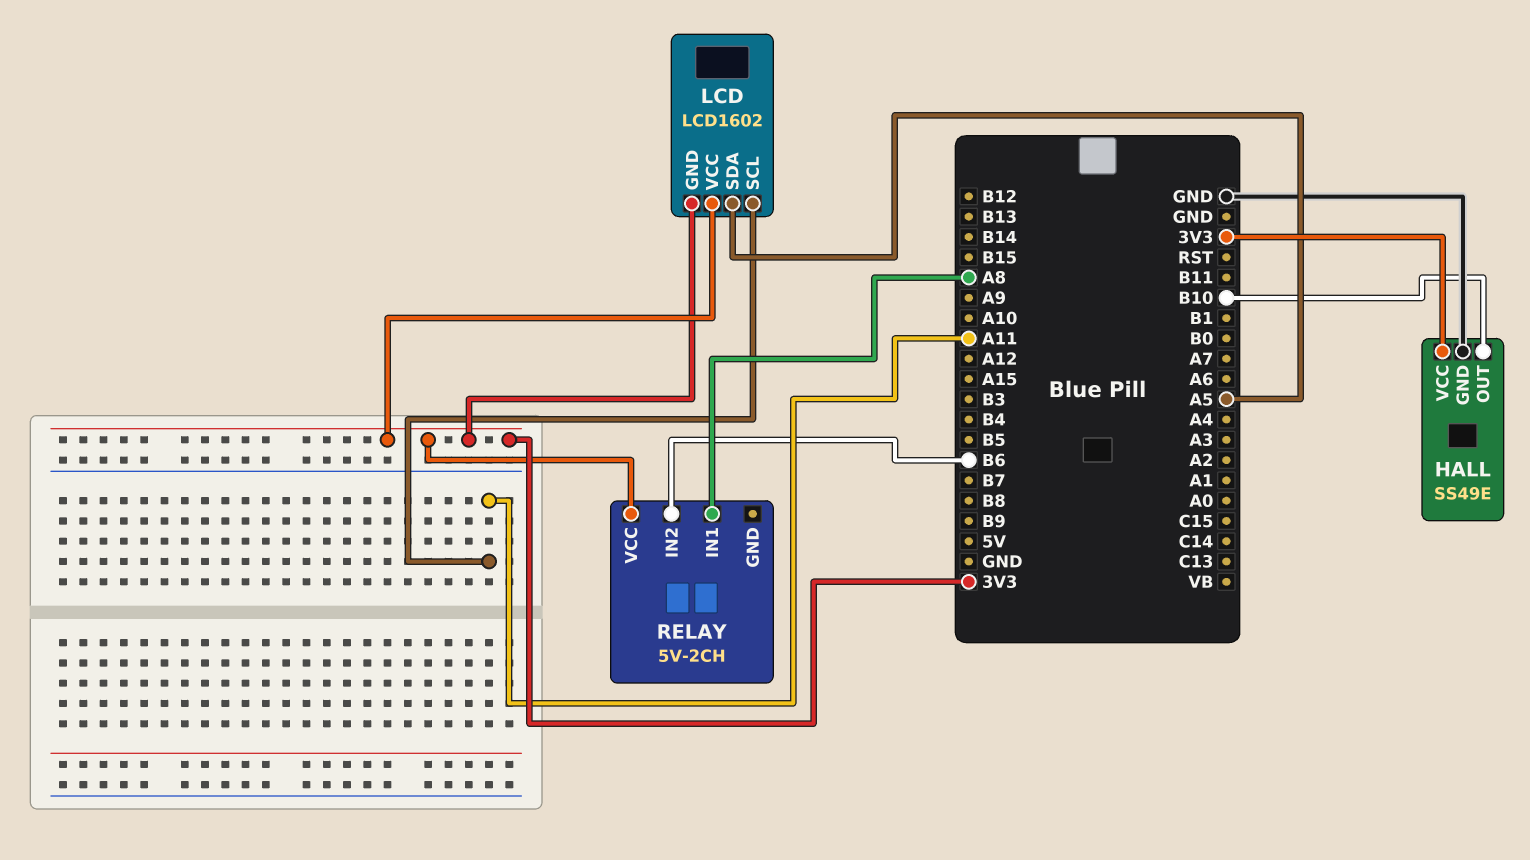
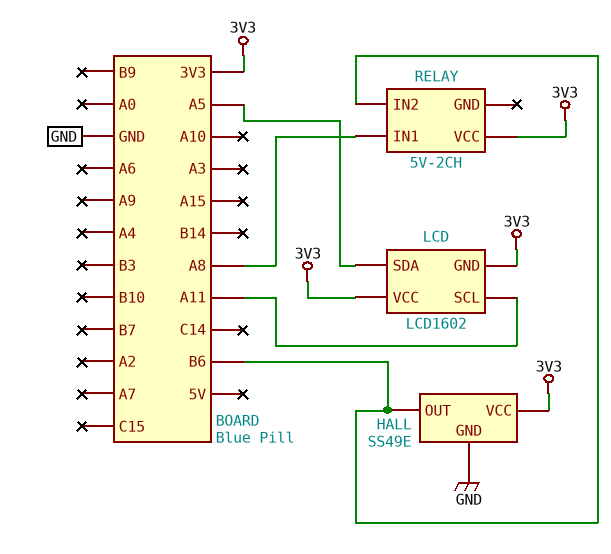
HALL pin OUT: B10 -> B6

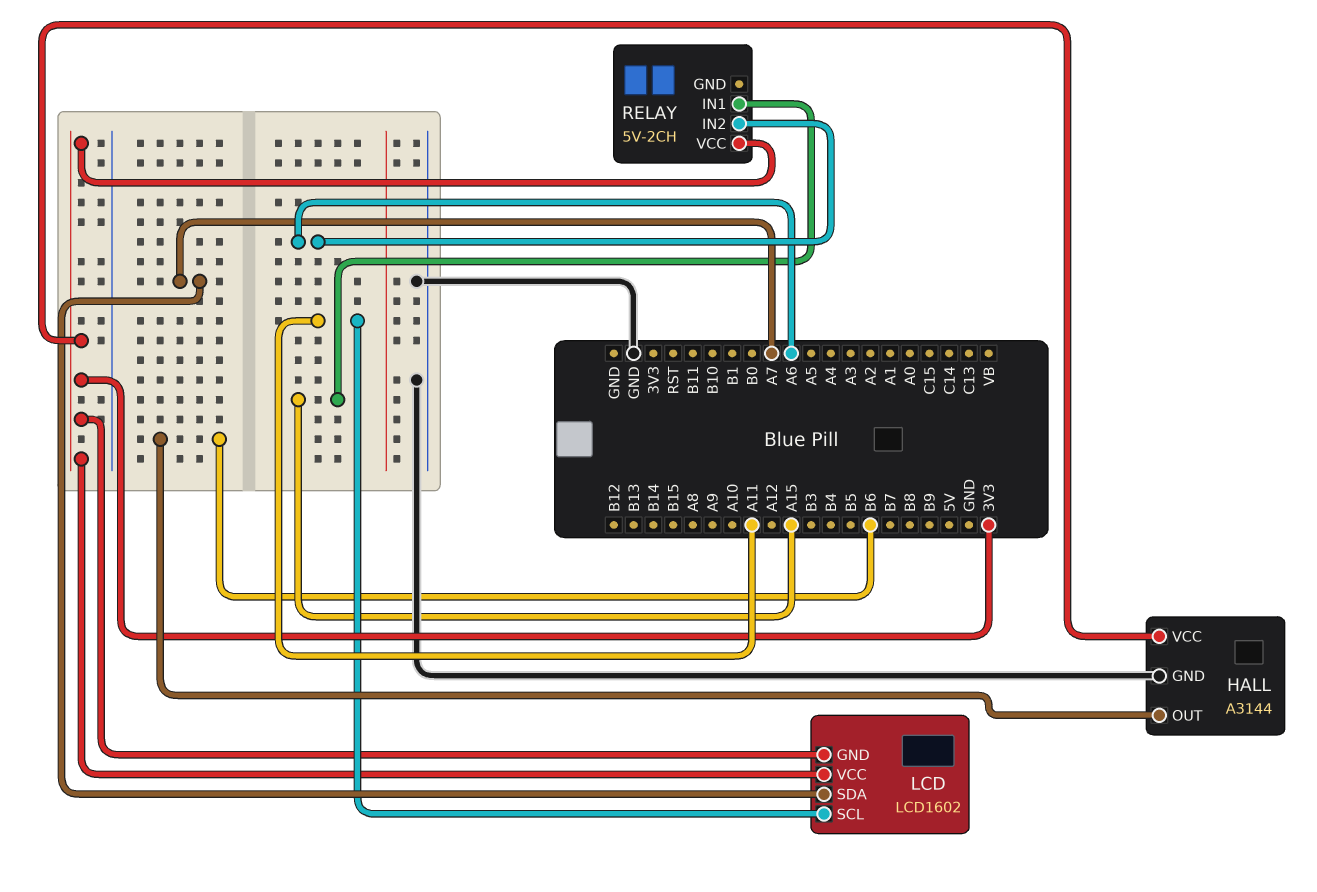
HALL: SS49E -> A3144
LCD pin SDA: A5 -> A7
RELAY pin IN1: A8 -> A15
RELAY pin IN2: B6 -> A6

